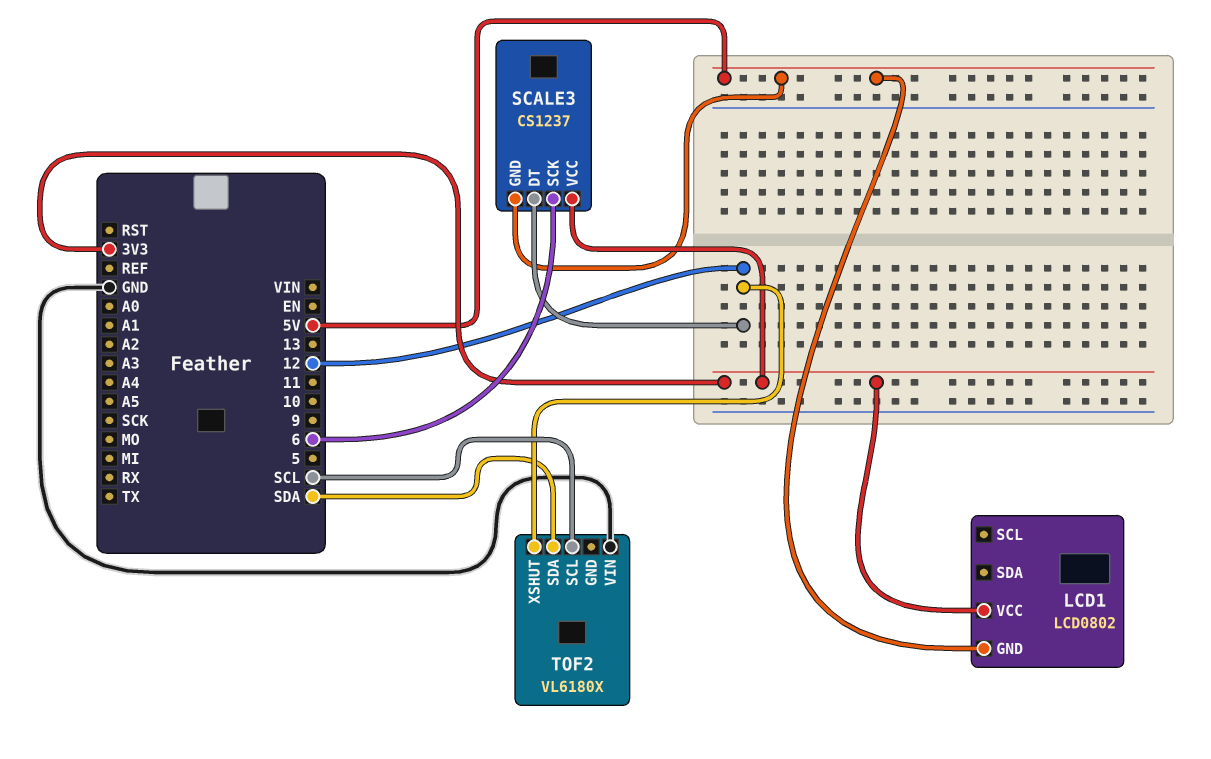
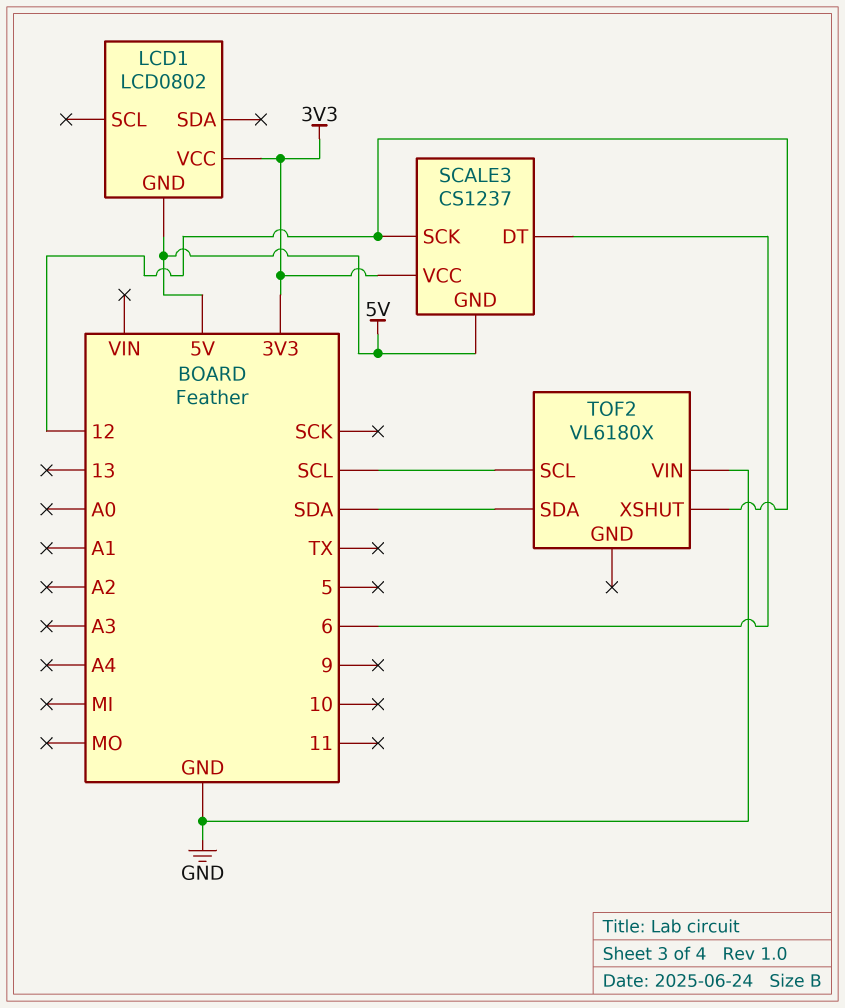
SCALE3 pin DT: 12 -> 6
SCALE3 pin SCK: 6 -> 12

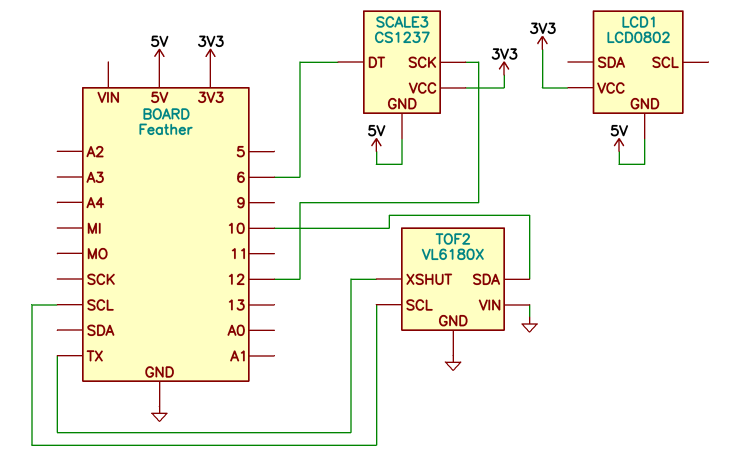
TOF2 pin GND: none -> GND
TOF2 pin SDA: SDA -> 10
TOF2 pin XSHUT: 12 -> TX

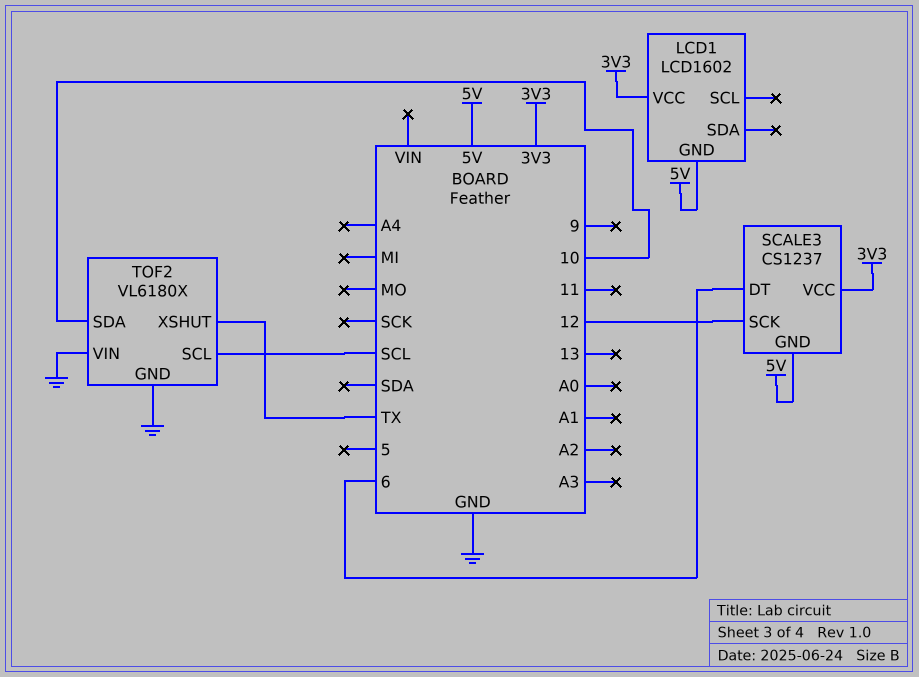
LCD1: LCD0802 -> LCD1602

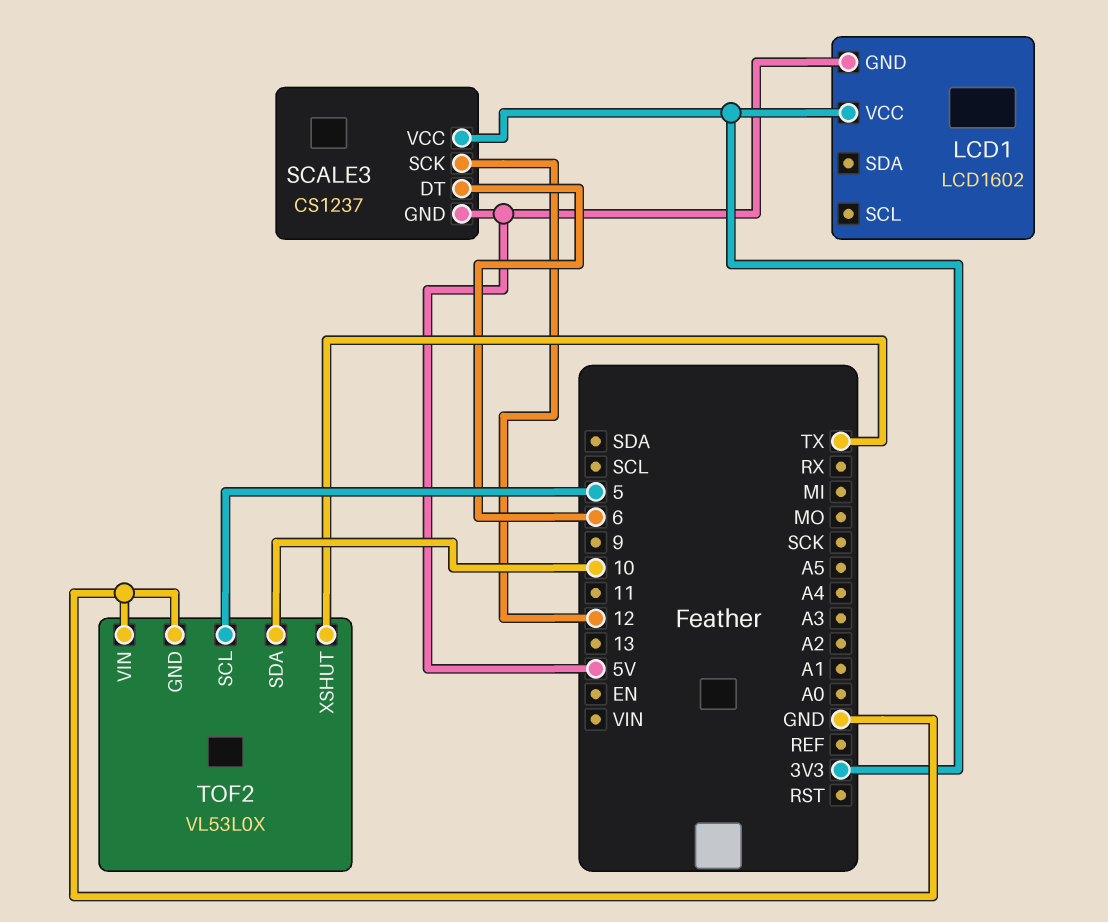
TOF2: VL6180X -> VL53L0X
TOF2 pin SCL: SCL -> 5

